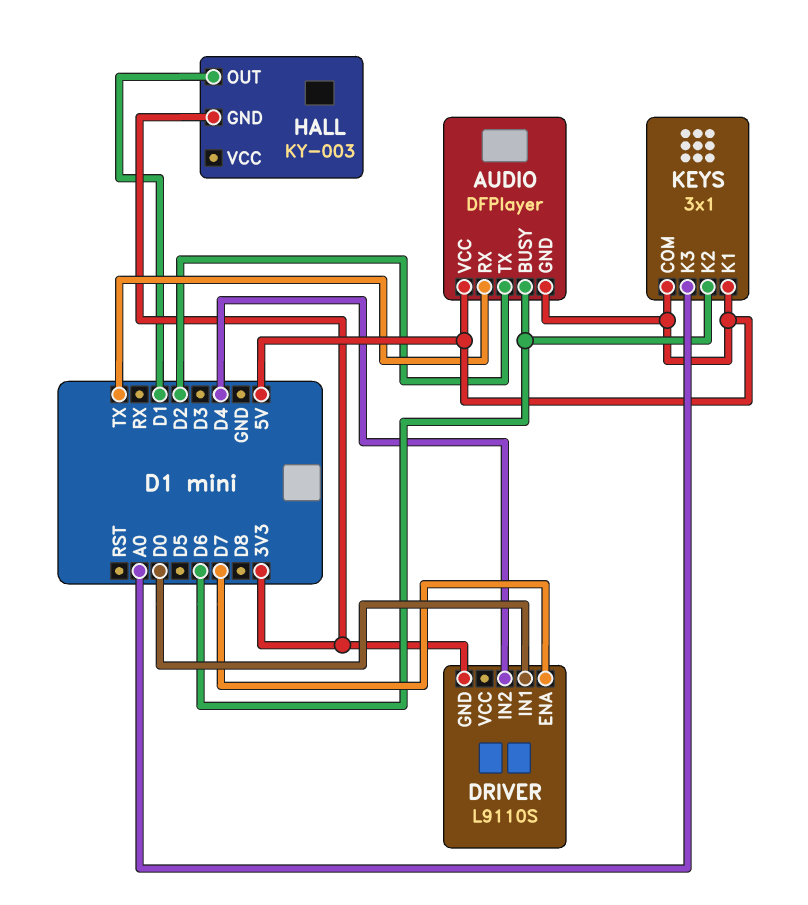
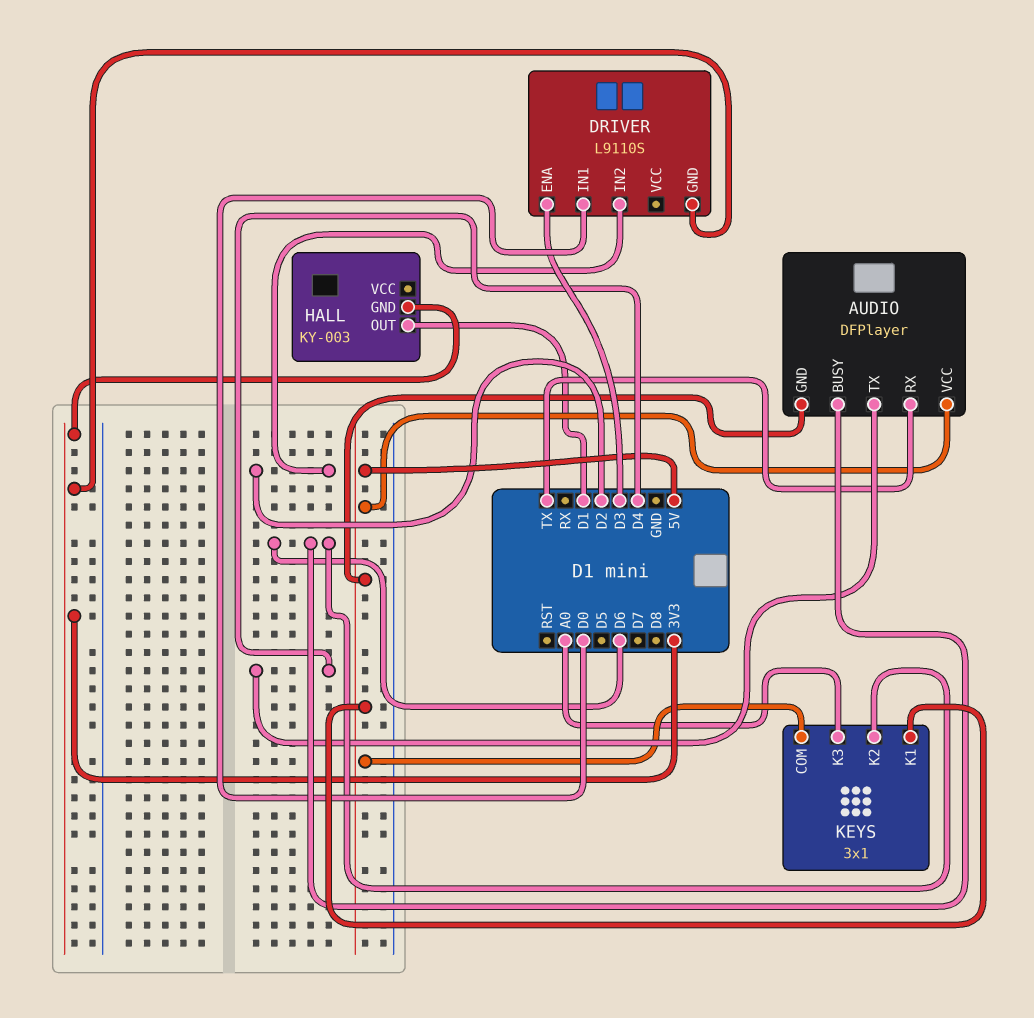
AUDIO pin TX: D2 -> D4
DRIVER pin ENA: D7 -> D3
DRIVER pin IN2: D4 -> D2

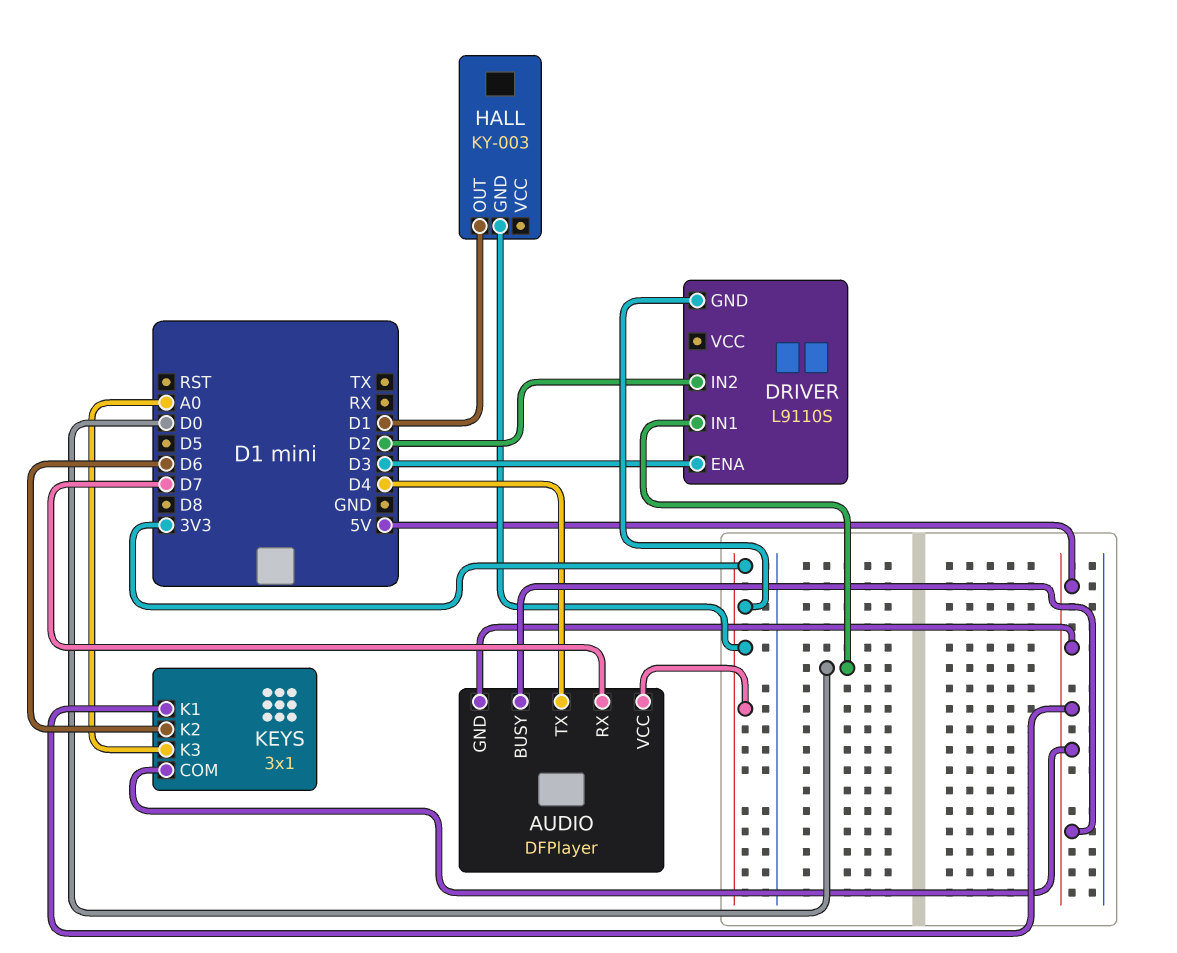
AUDIO pin BUSY: D6 -> 5V
AUDIO pin RX: TX -> D7
AUDIO pin VCC: 5V -> 3V3

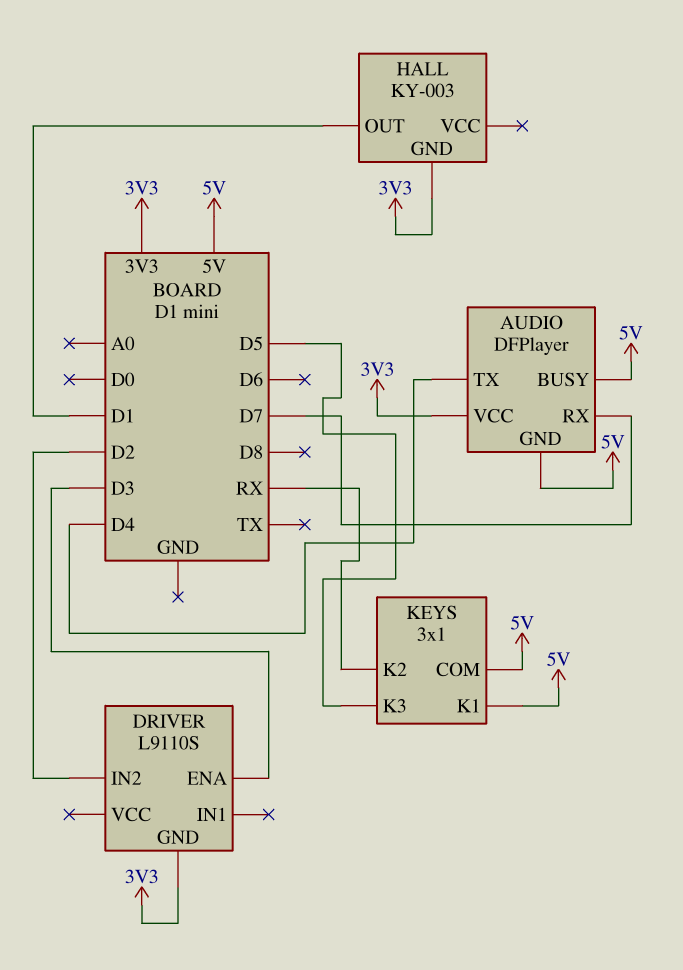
DRIVER pin IN1: D0 -> none
KEYS pin K2: D6 -> RX
KEYS pin K3: A0 -> D5

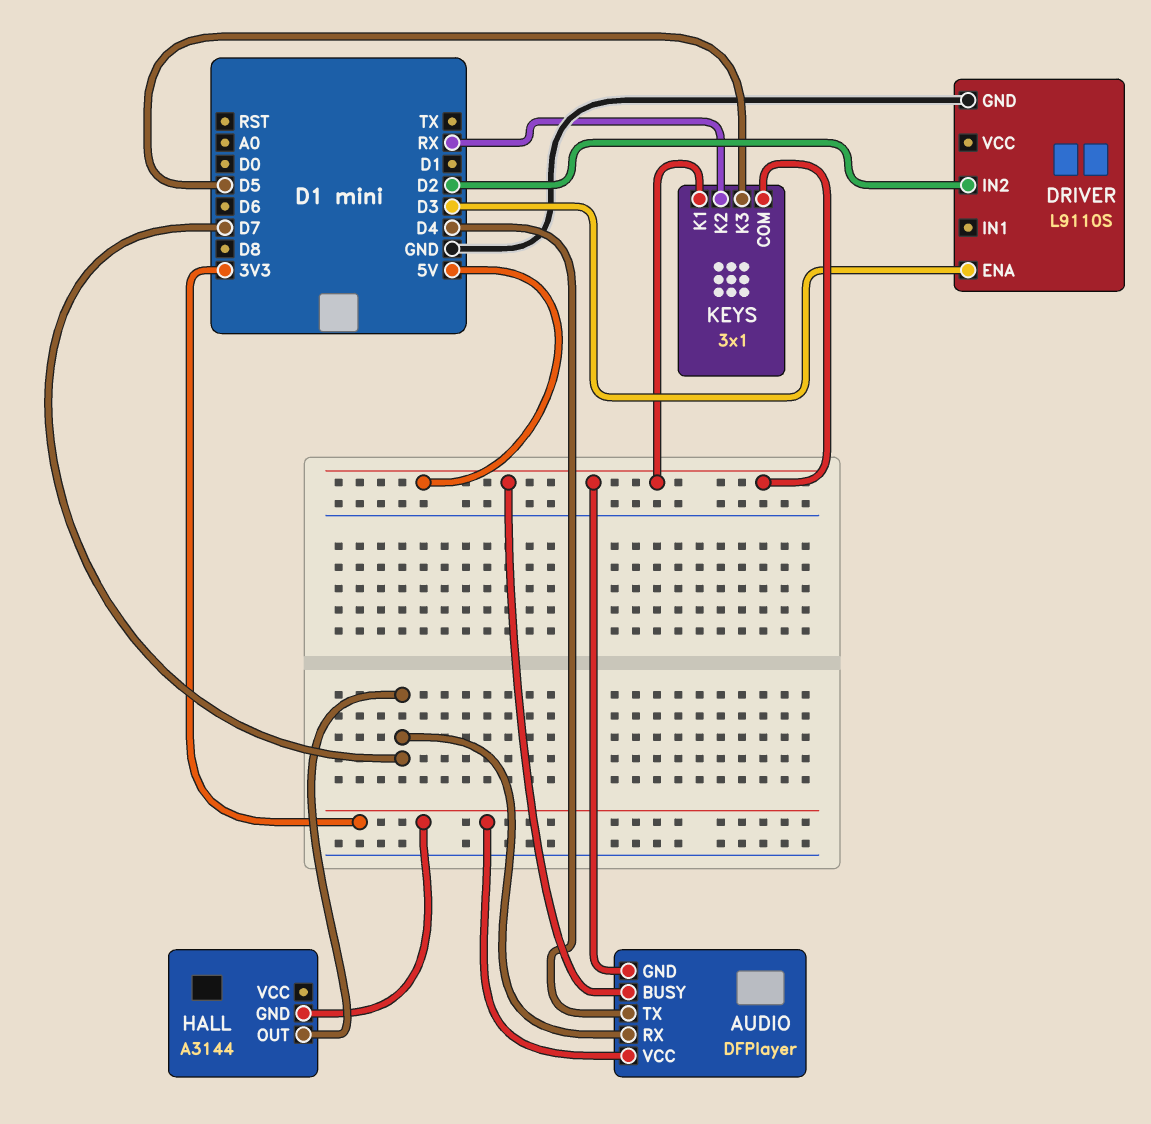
DRIVER pin GND: 3V3 -> GND
HALL: KY-003 -> A3144
HALL pin OUT: D1 -> D7

